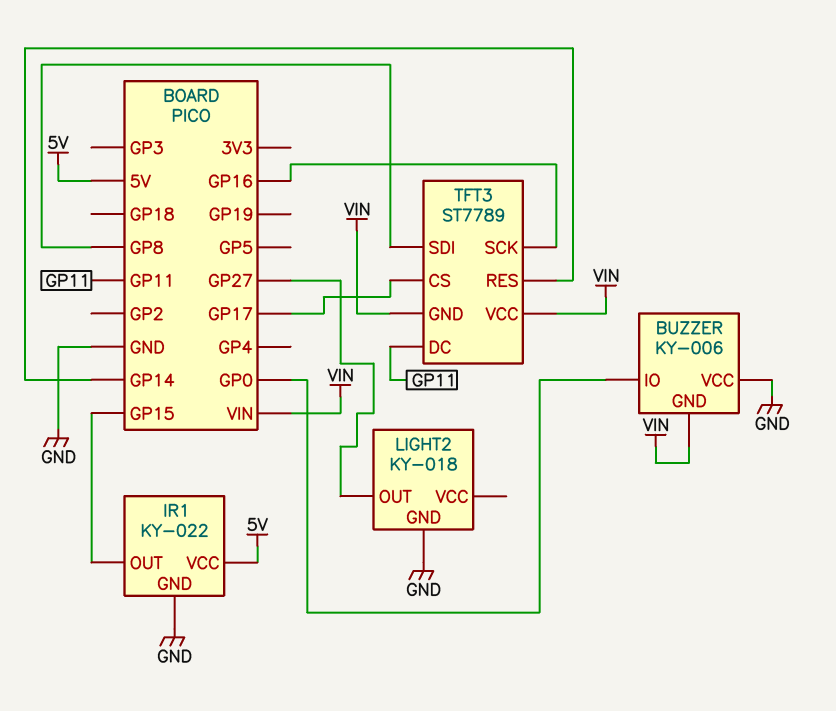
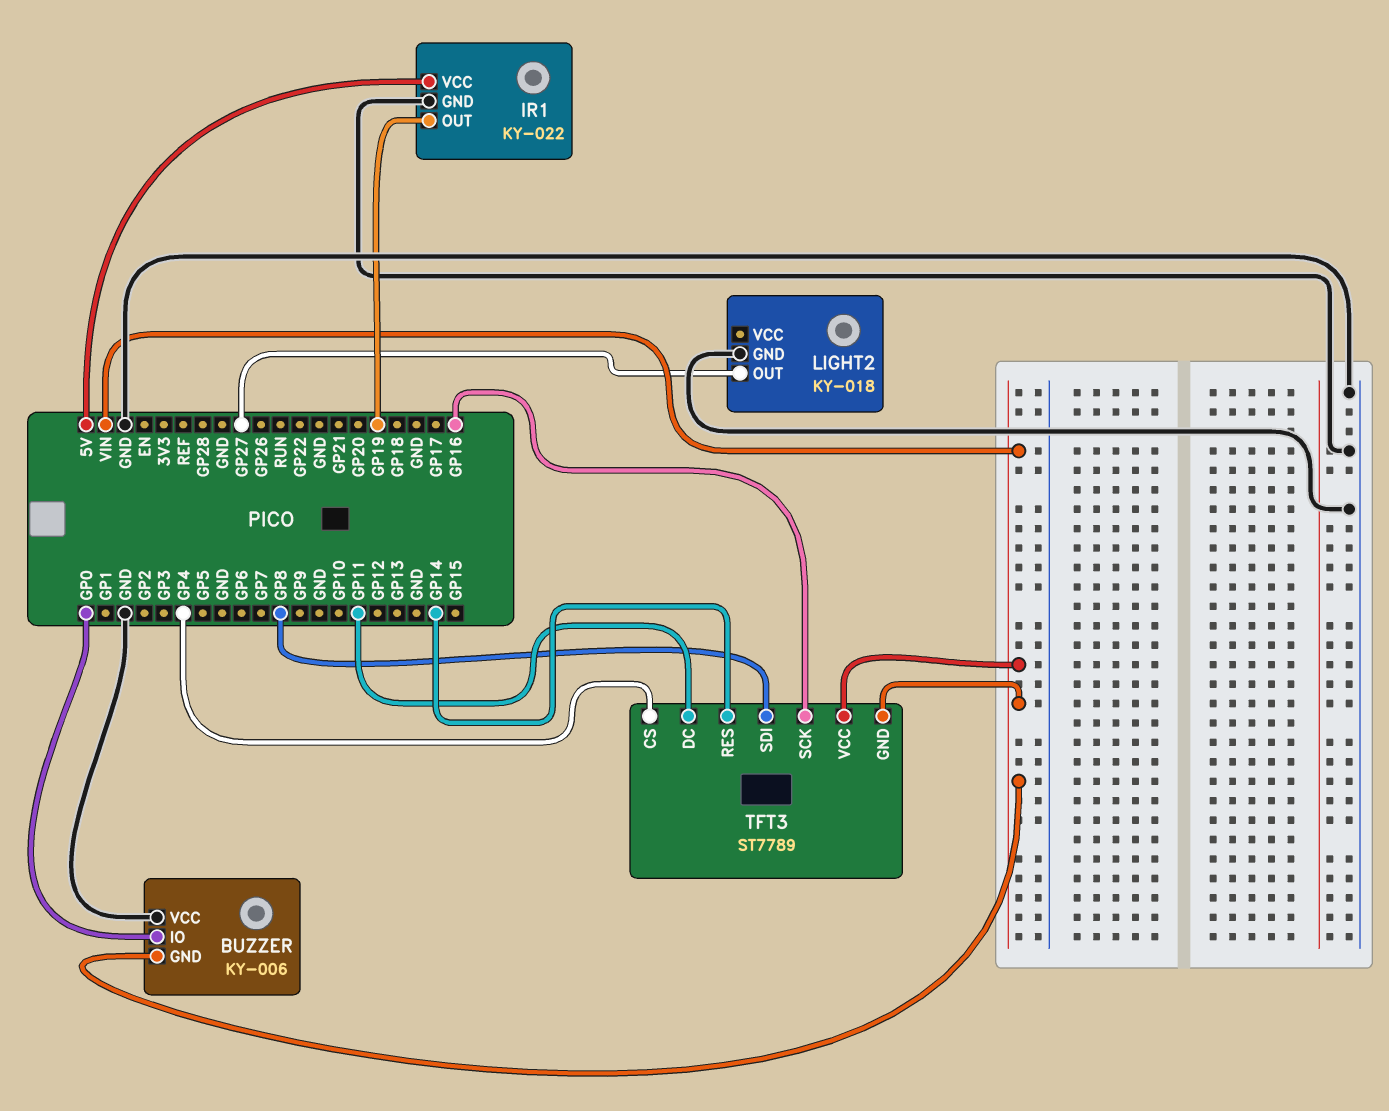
IR1 pin OUT: GP15 -> GP19
TFT3 pin CS: GP17 -> GP4

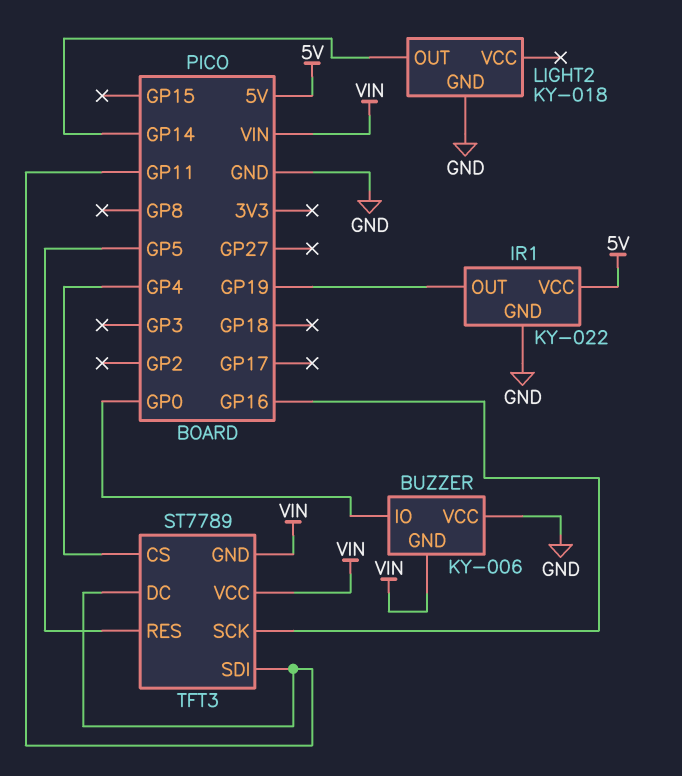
LIGHT2 pin OUT: GP27 -> GP14
TFT3 pin RES: GP14 -> GP5
TFT3 pin SDI: GP8 -> GP11

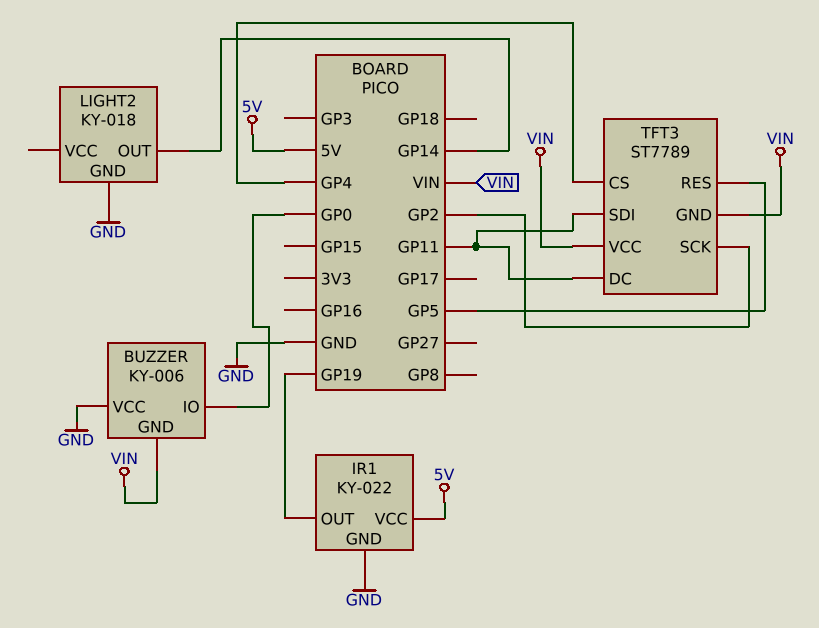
TFT3 pin SCK: GP16 -> GP2

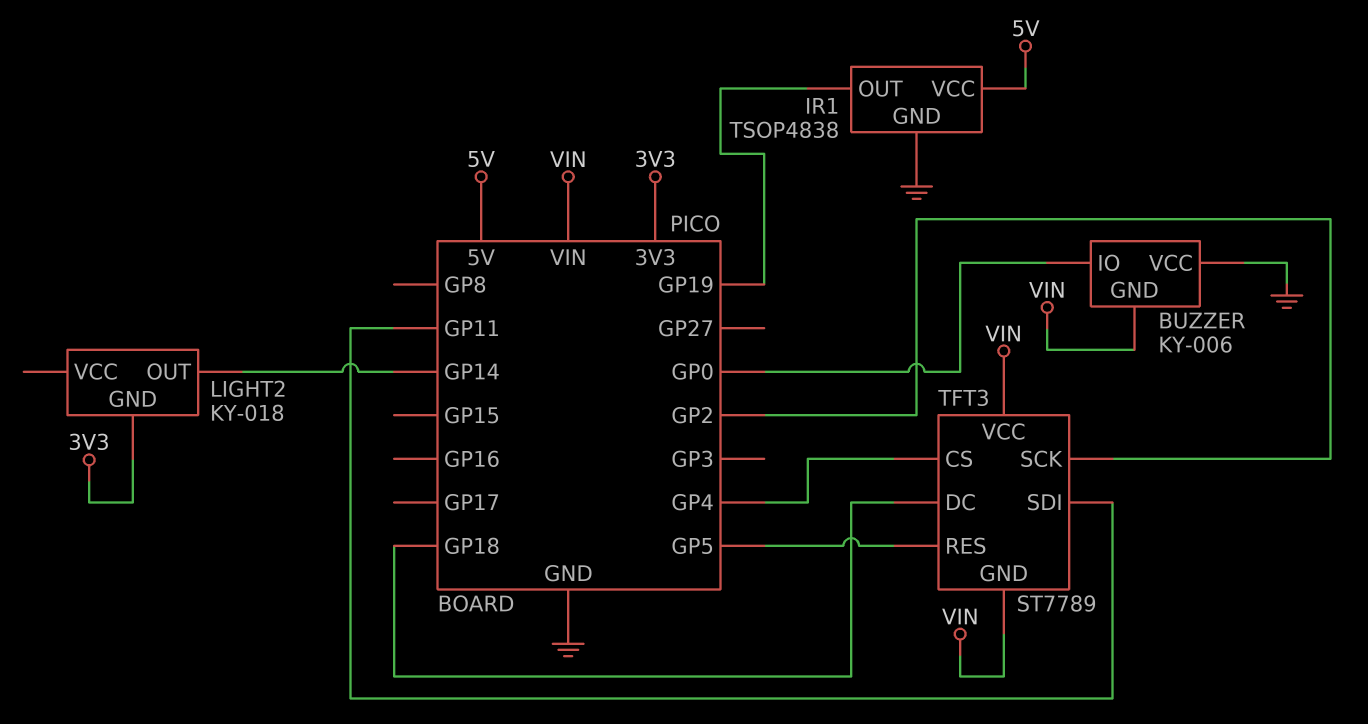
IR1: KY-022 -> TSOP4838
LIGHT2 pin GND: GND -> 3V3
TFT3 pin DC: GP11 -> GP18

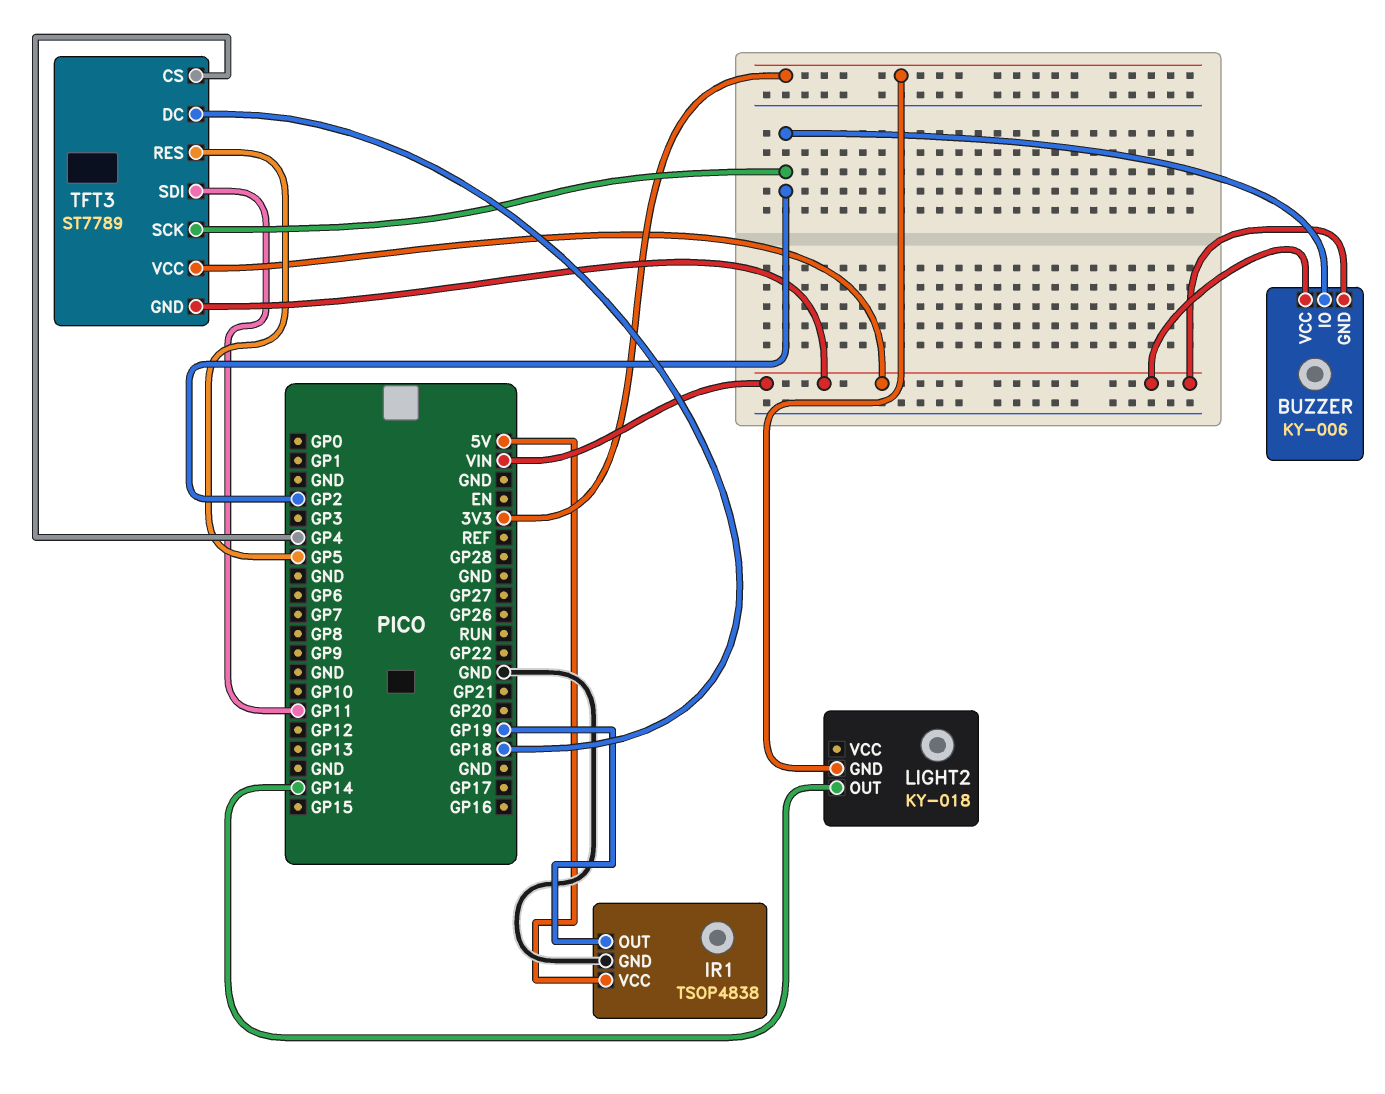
BUZZER pin IO: GP0 -> GP2
BUZZER pin VCC: GND -> VIN

